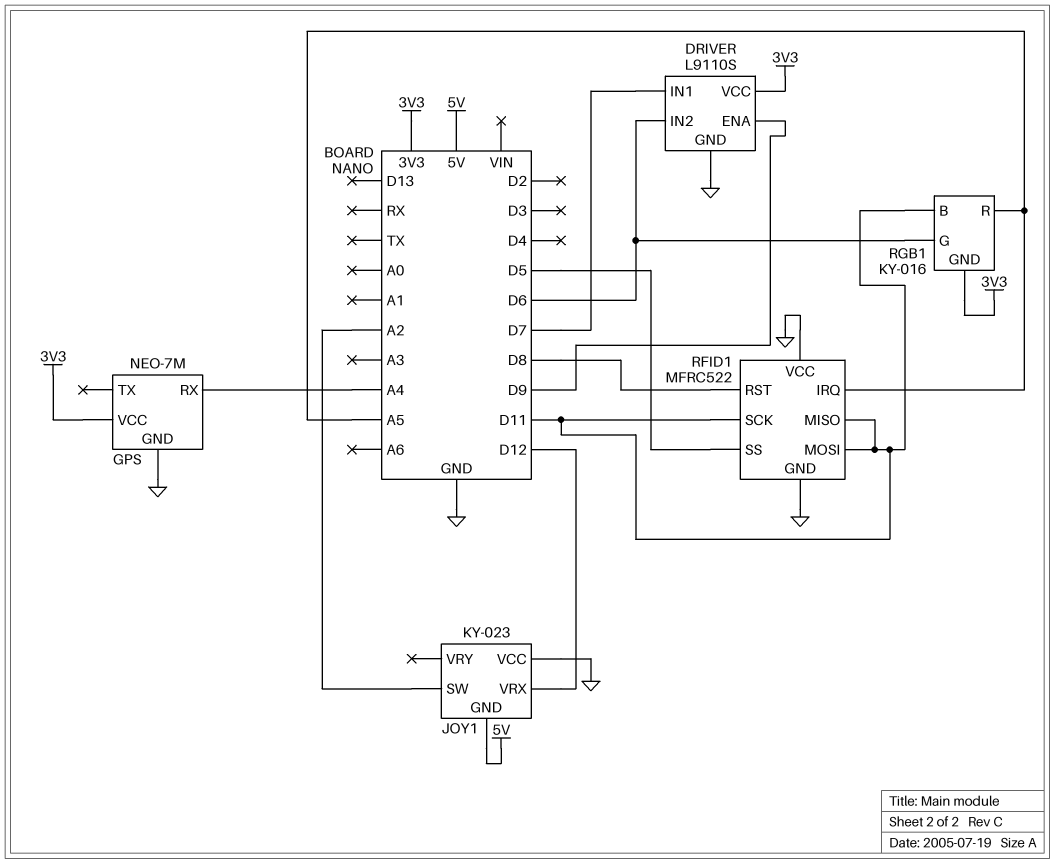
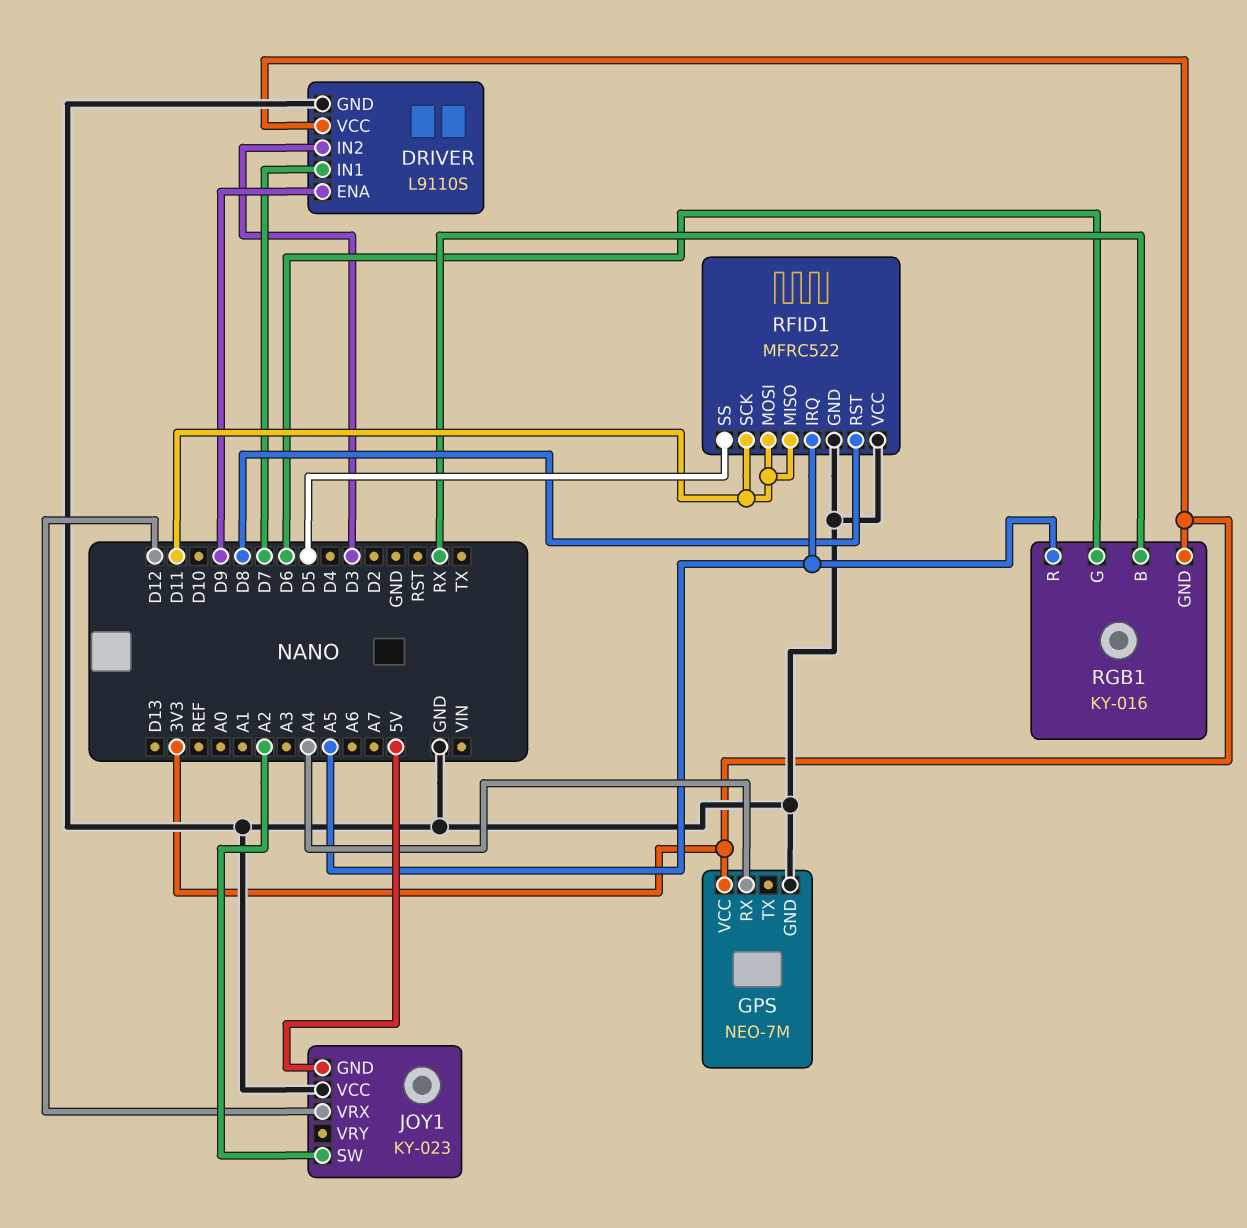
DRIVER pin IN2: D6 -> D3
RGB1 pin B: D11 -> RX

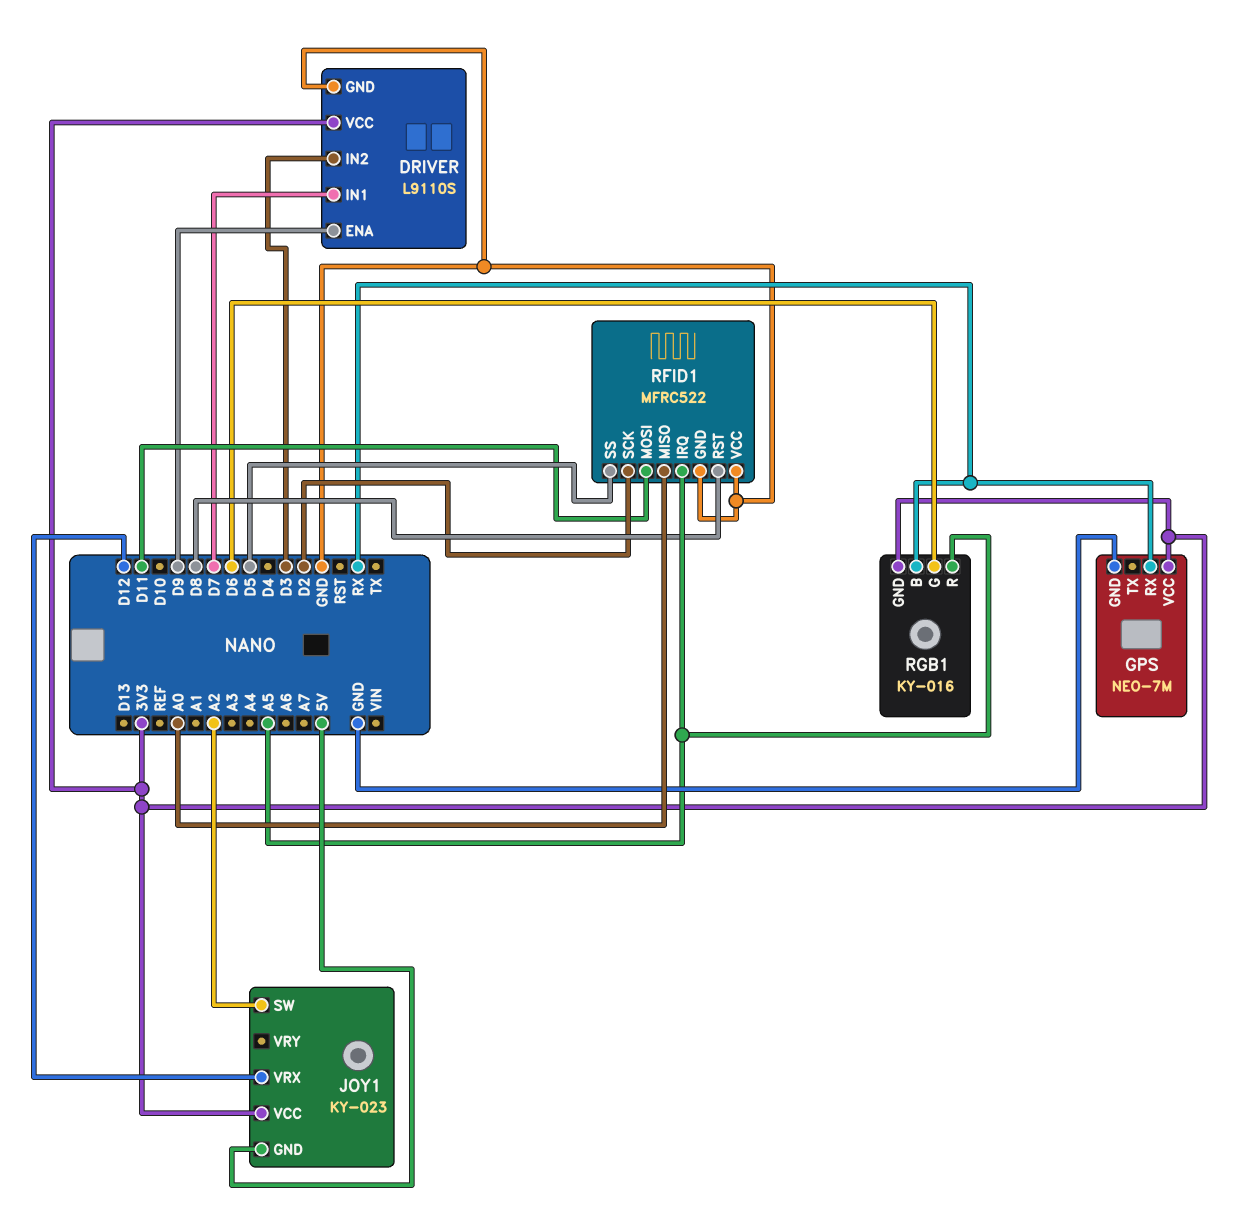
GPS pin RX: A4 -> RX
JOY1 pin VCC: GND -> 3V3
RFID1 pin MISO: D11 -> A0
RFID1 pin SCK: D11 -> D2

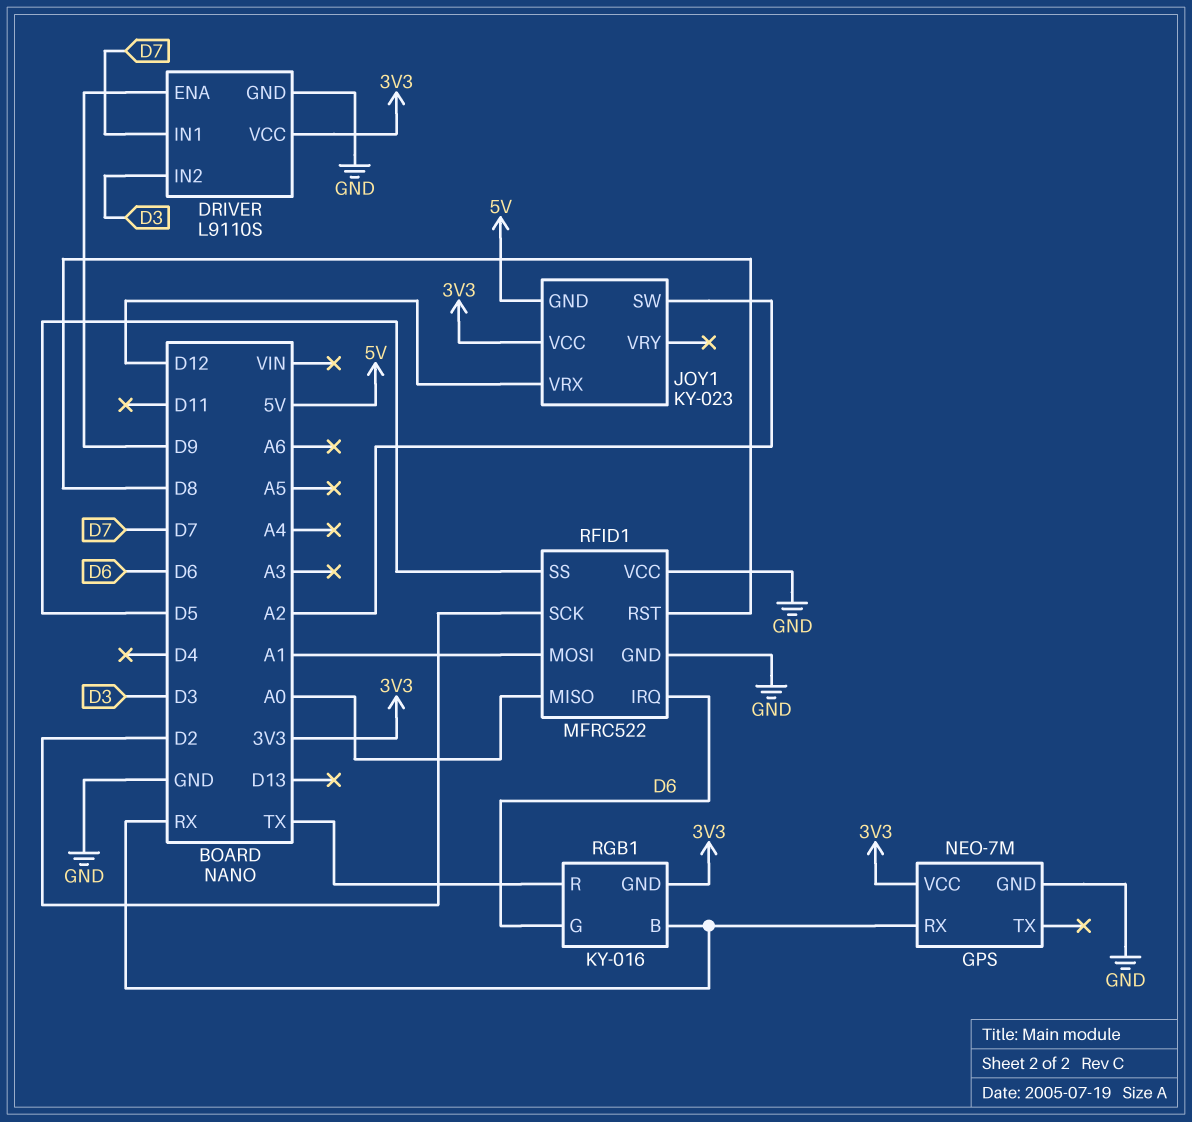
RFID1 pin IRQ: A5 -> D6
RFID1 pin MOSI: D11 -> A1
RGB1 pin R: A5 -> TX

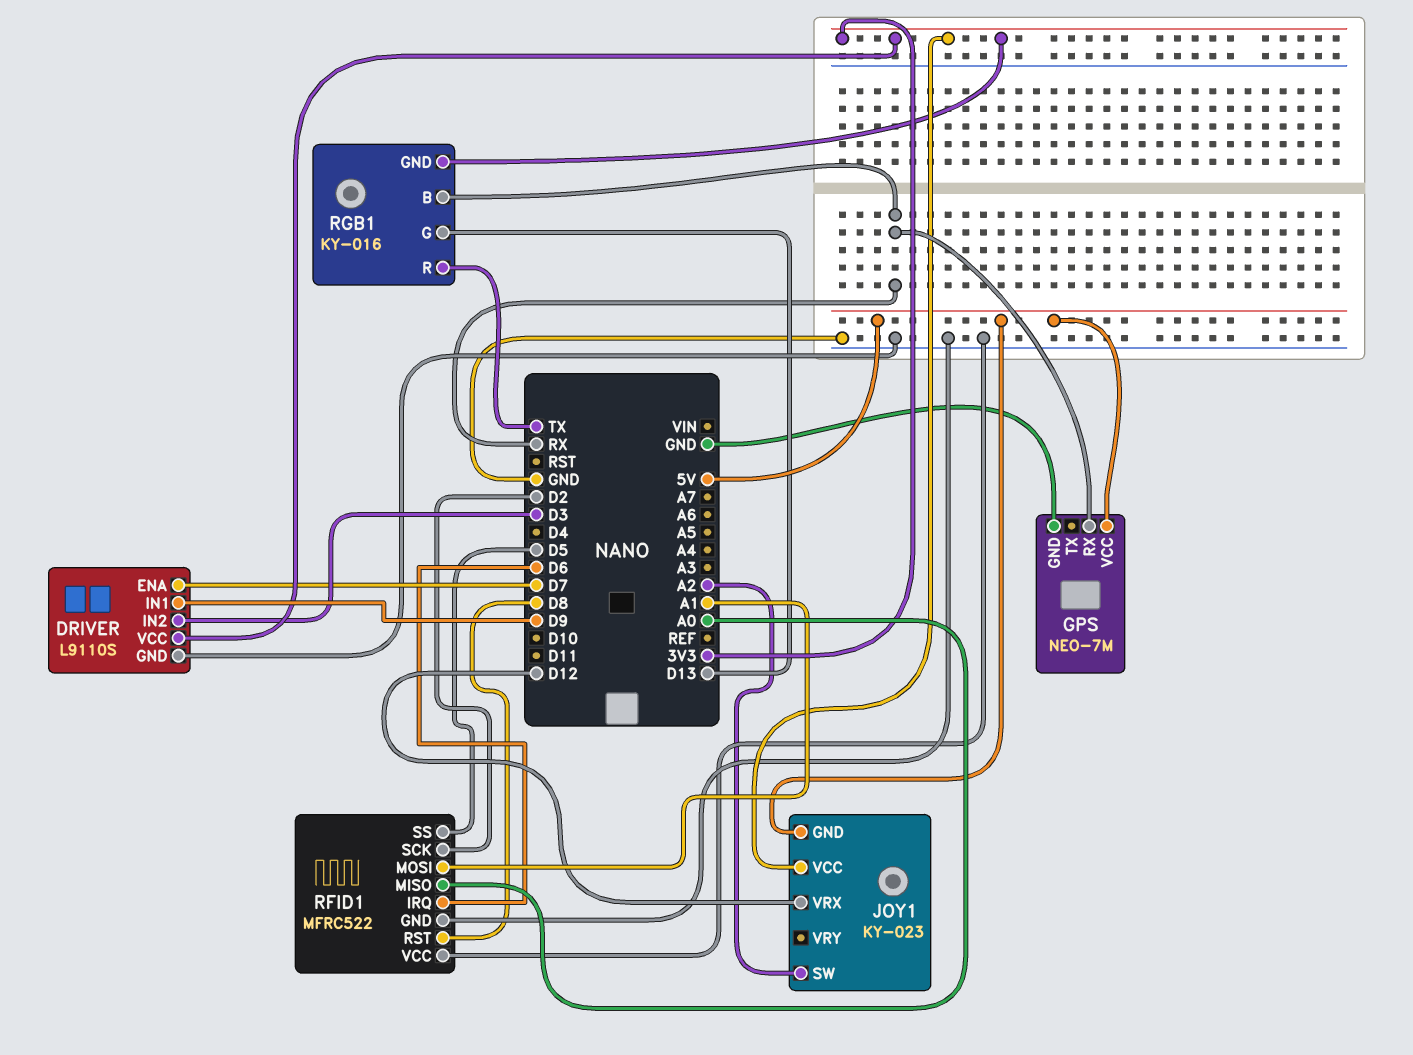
DRIVER pin ENA: D9 -> D7
DRIVER pin IN1: D7 -> D9
GPS pin VCC: 3V3 -> 5V
RGB1 pin G: D6 -> D13

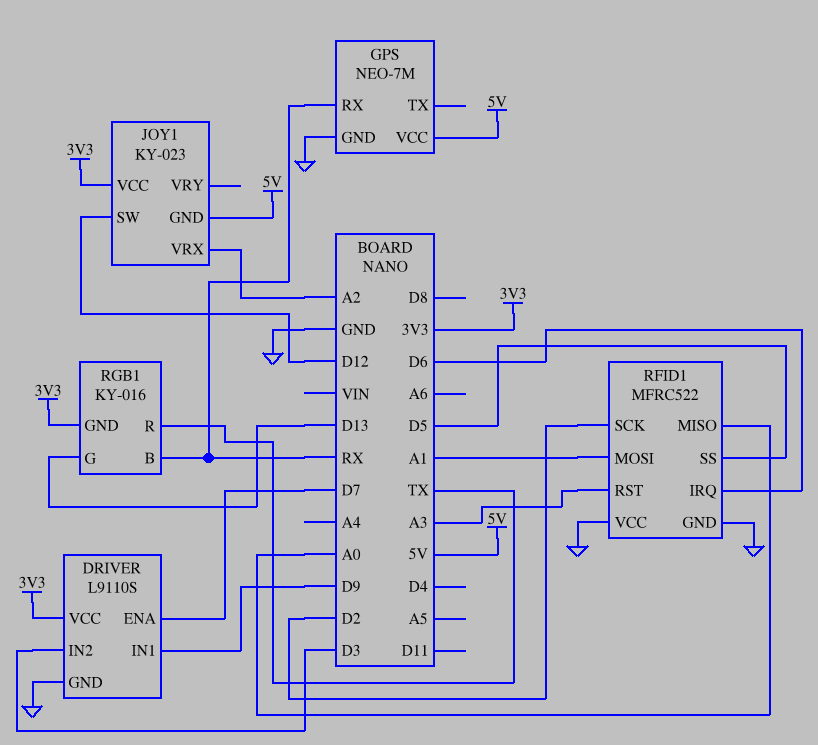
JOY1 pin SW: A2 -> D12
JOY1 pin VRX: D12 -> A2
RFID1 pin RST: D8 -> A3

